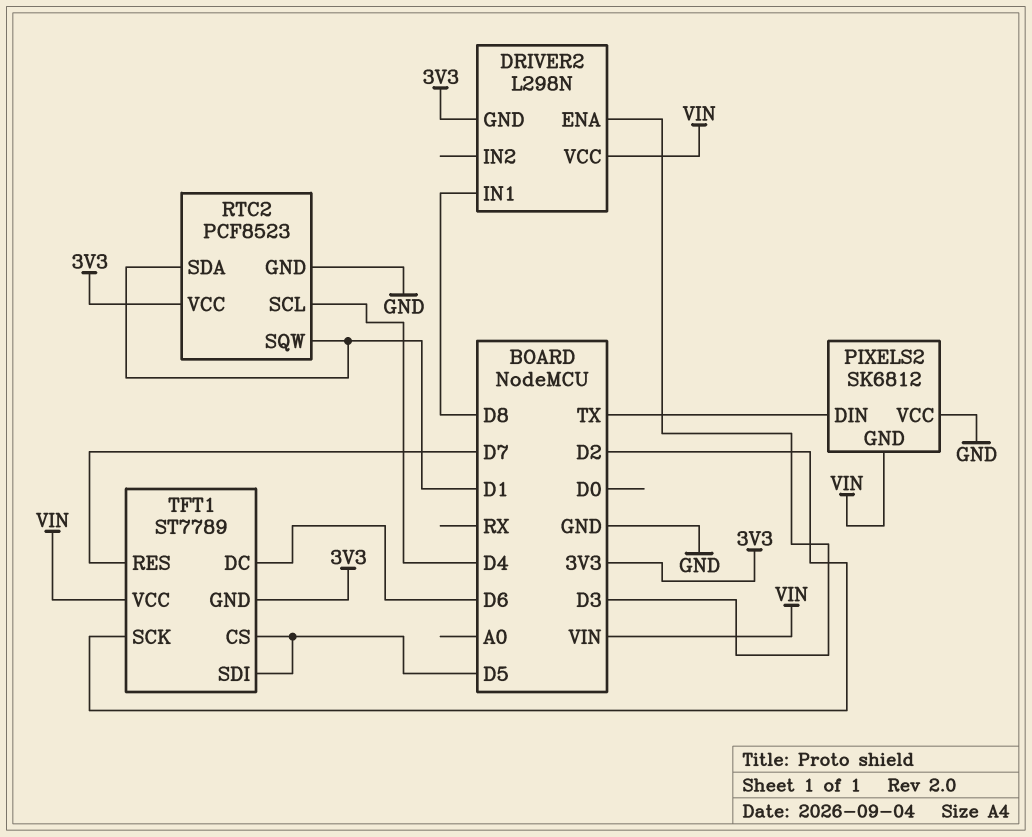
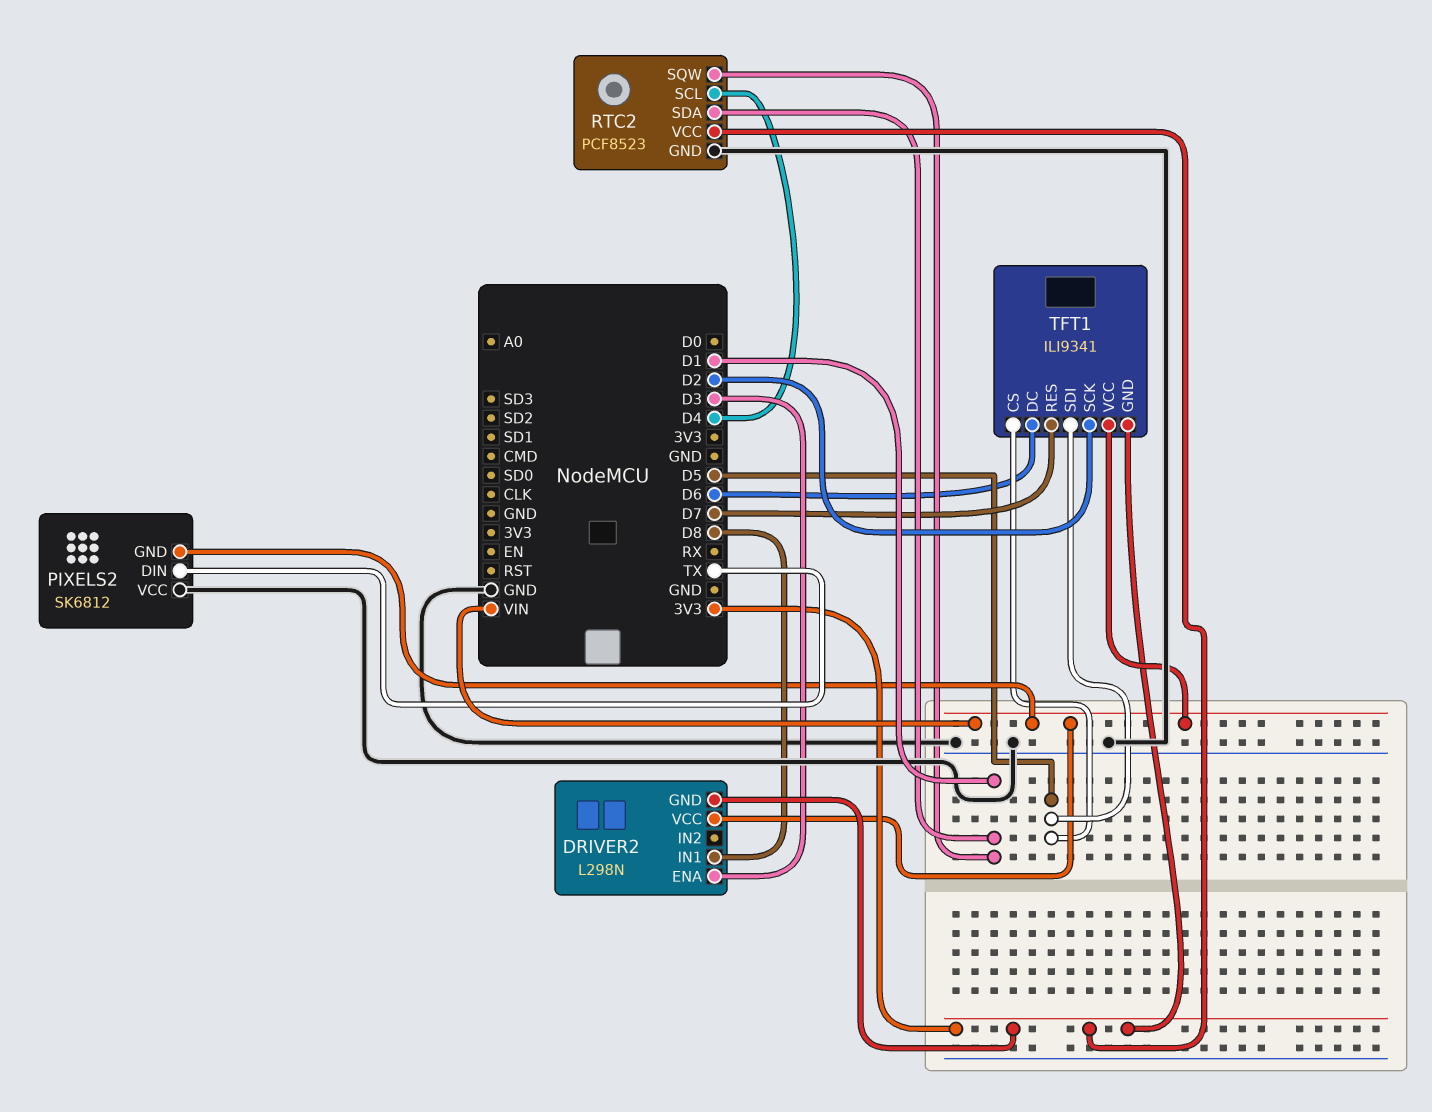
TFT1: ST7789 -> ILI9341

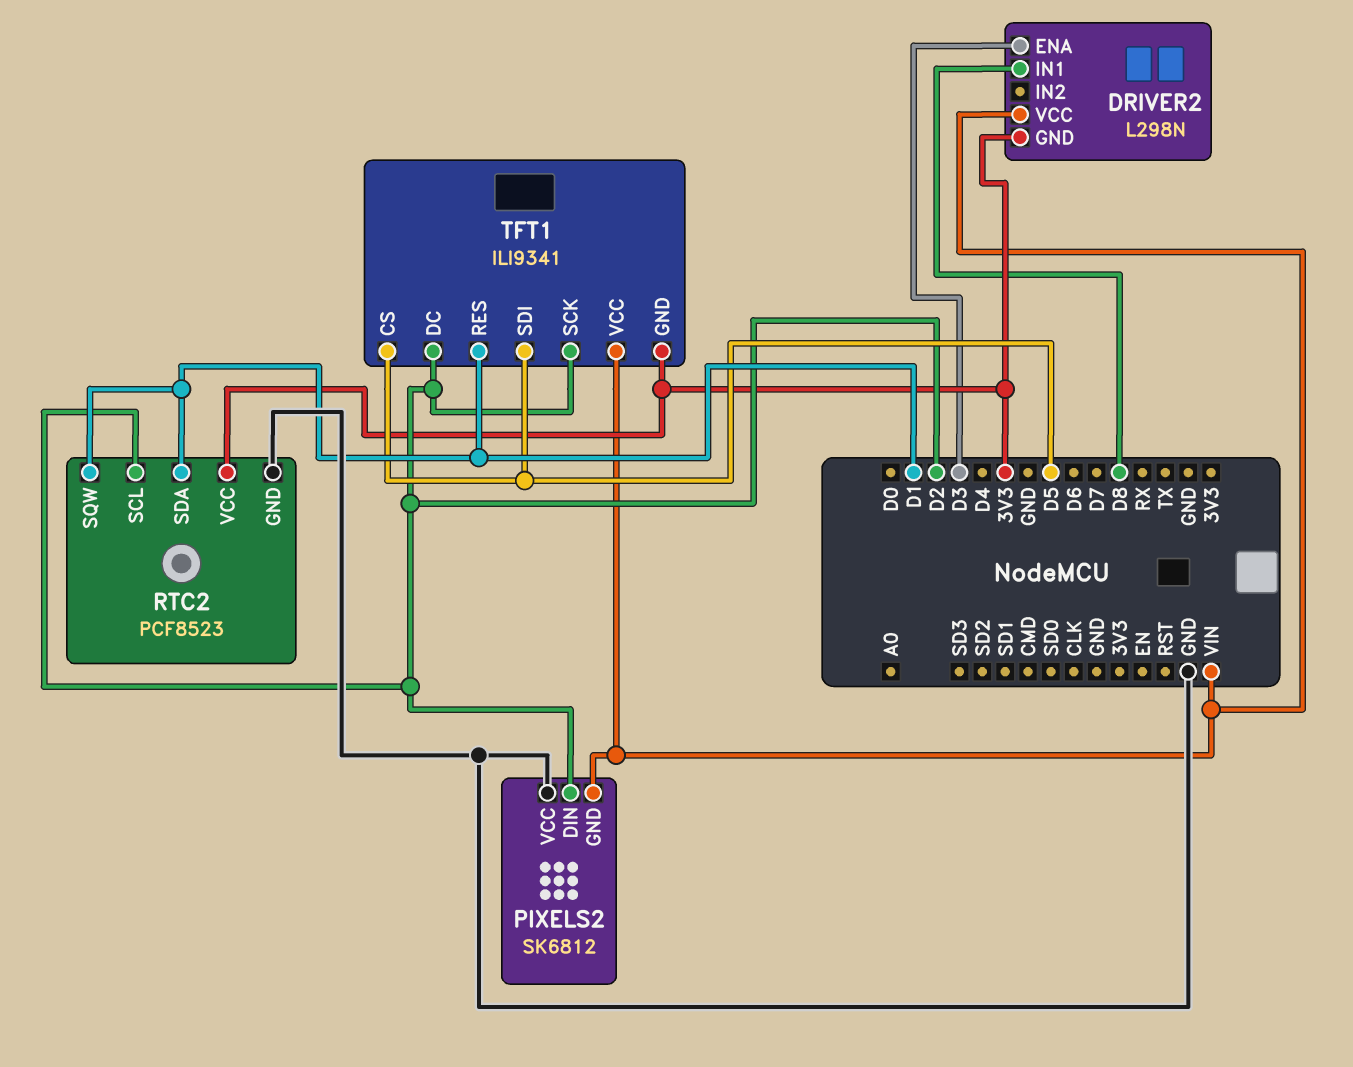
PIXELS2 pin DIN: TX -> D2
RTC2 pin SCL: D4 -> D2
TFT1 pin DC: D6 -> D2
TFT1 pin RES: D7 -> D1

